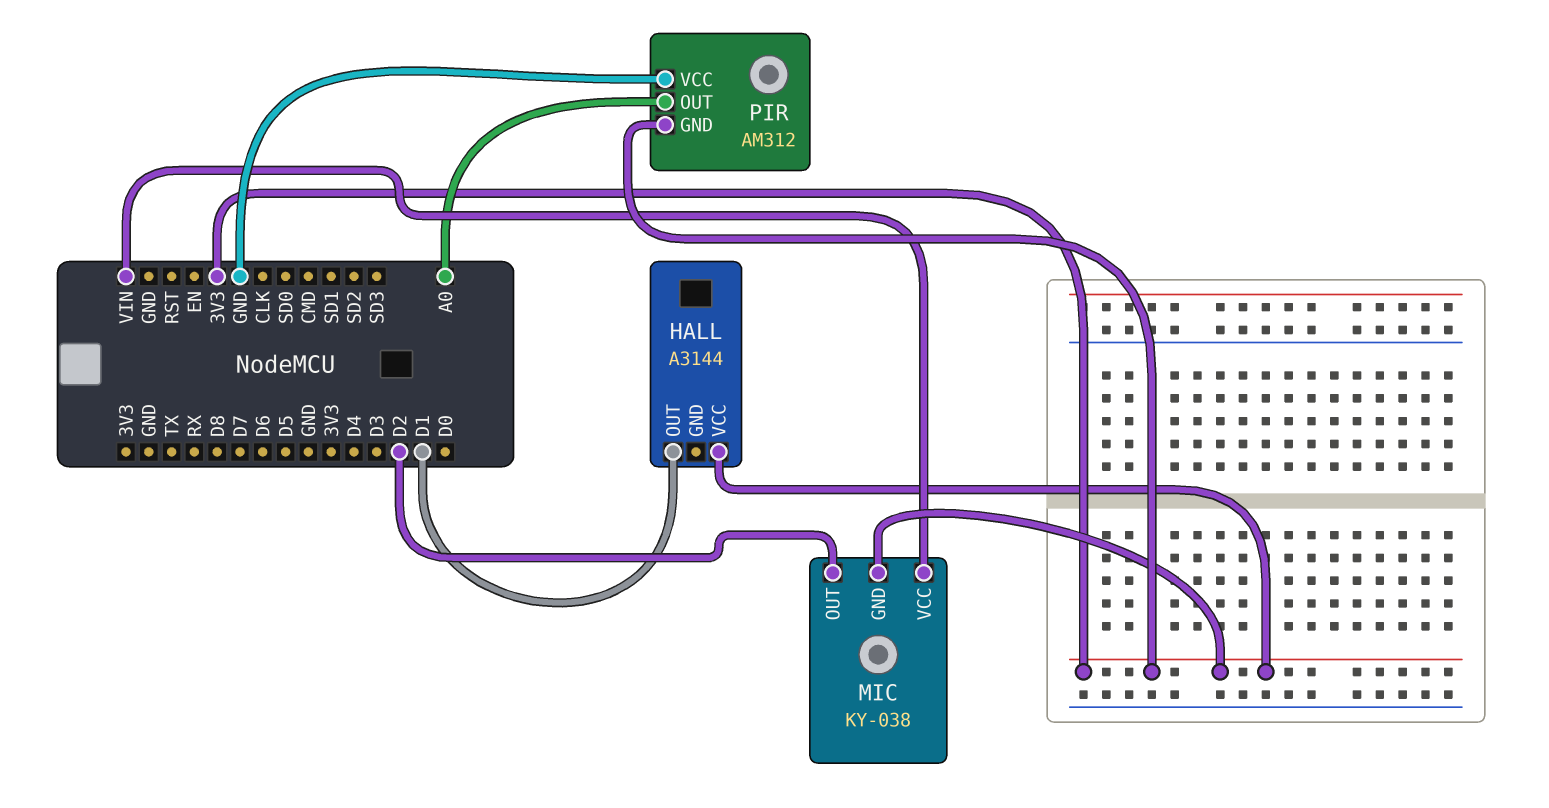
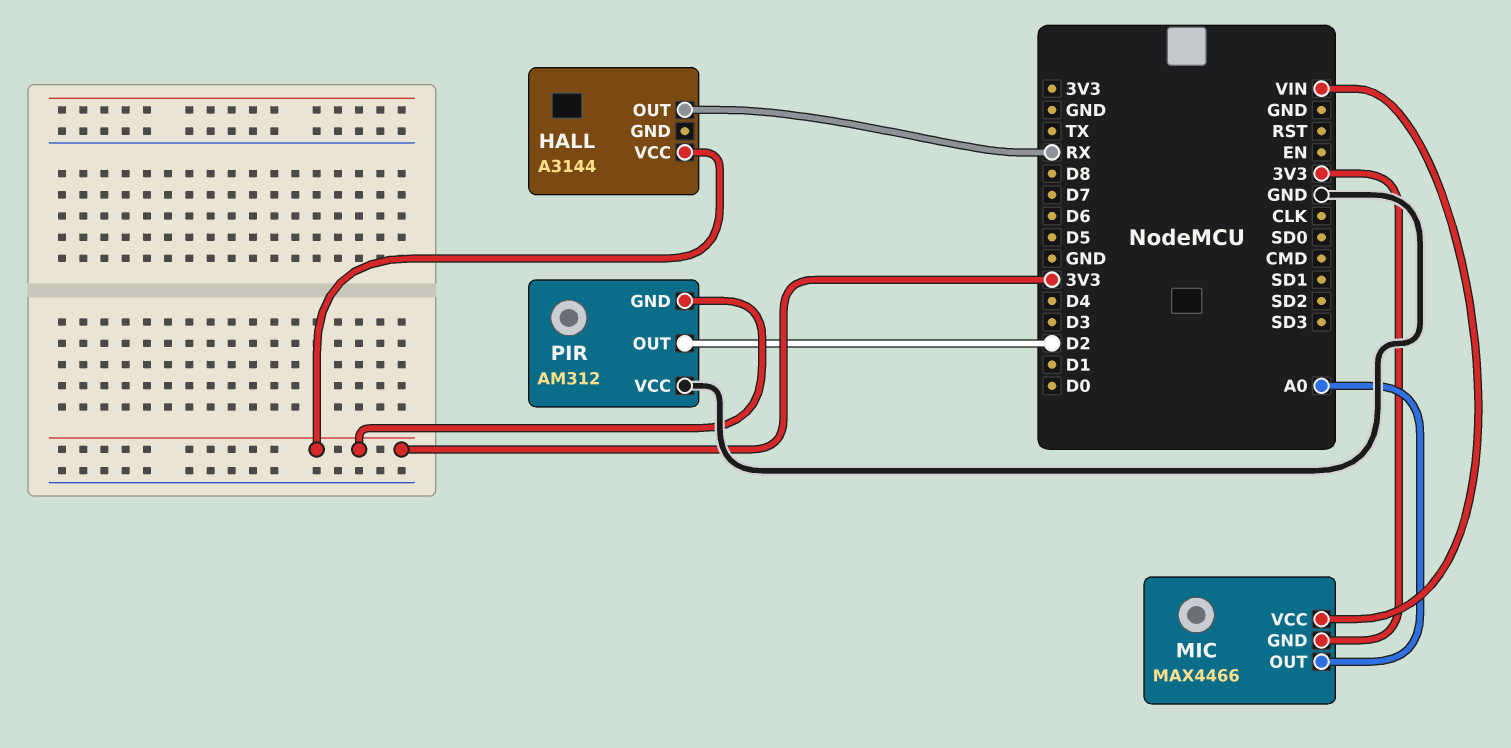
HALL pin OUT: D1 -> RX
MIC: KY-038 -> MAX4466
MIC pin OUT: D2 -> A0
PIR pin OUT: A0 -> D2

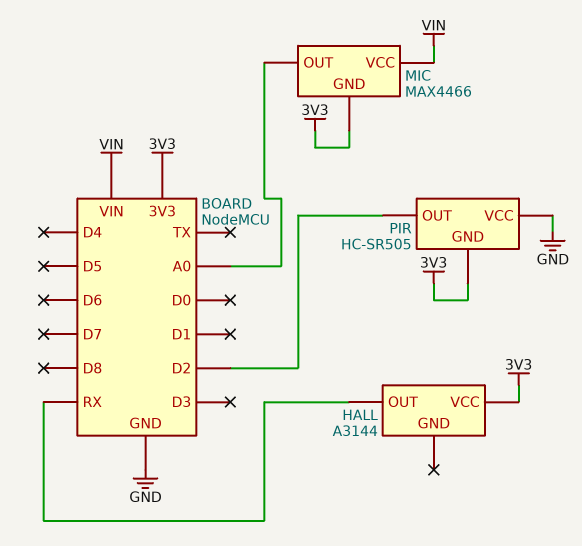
PIR: AM312 -> HC-SR505

